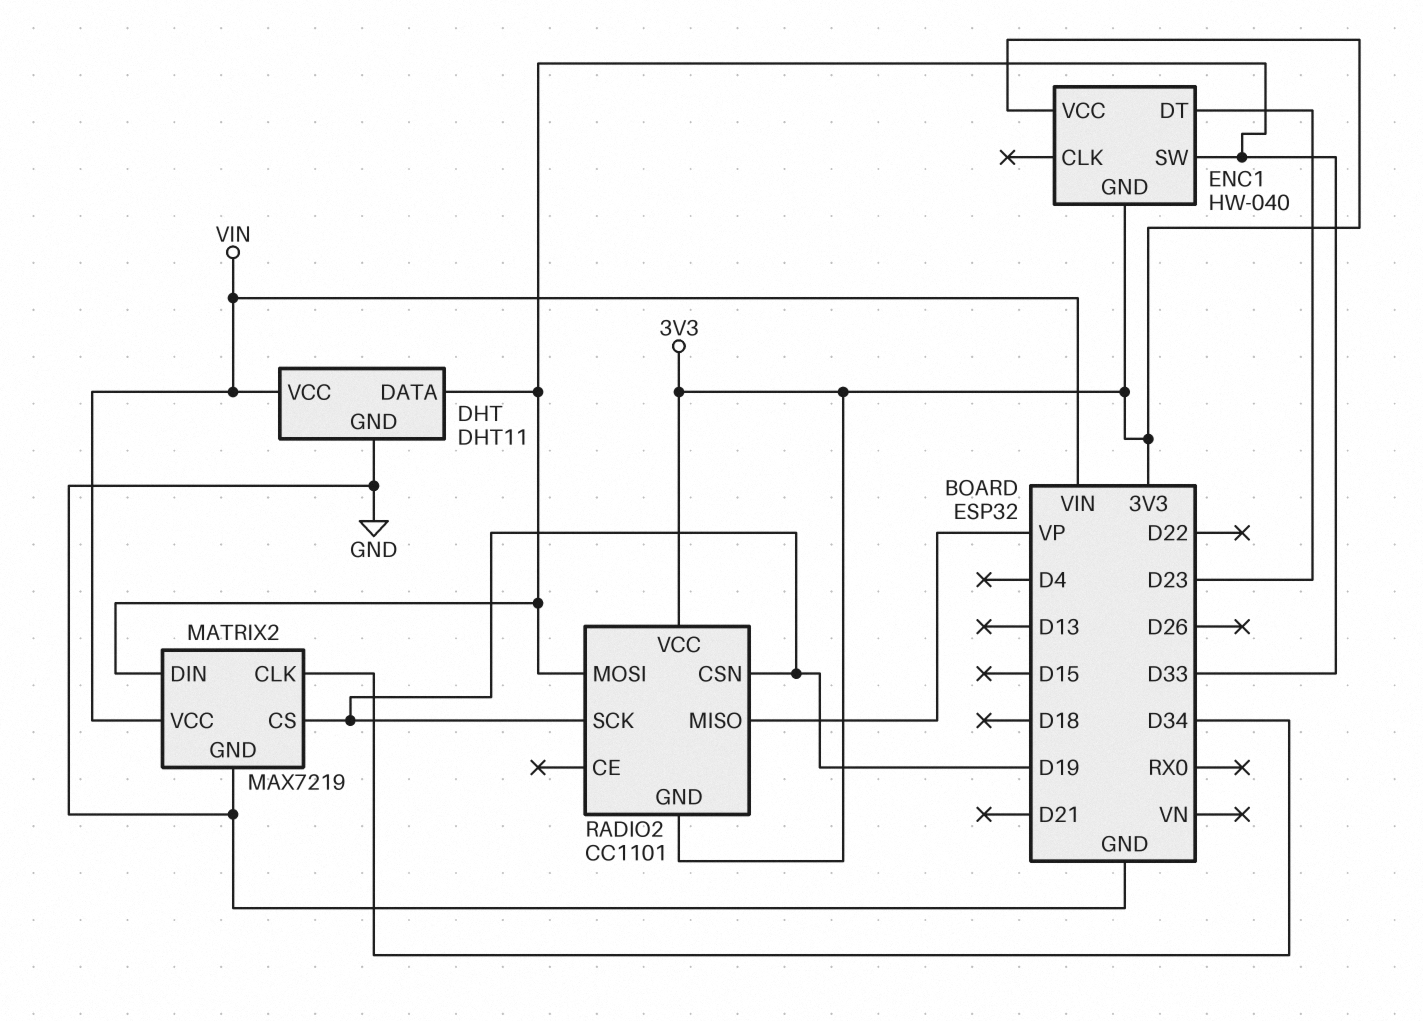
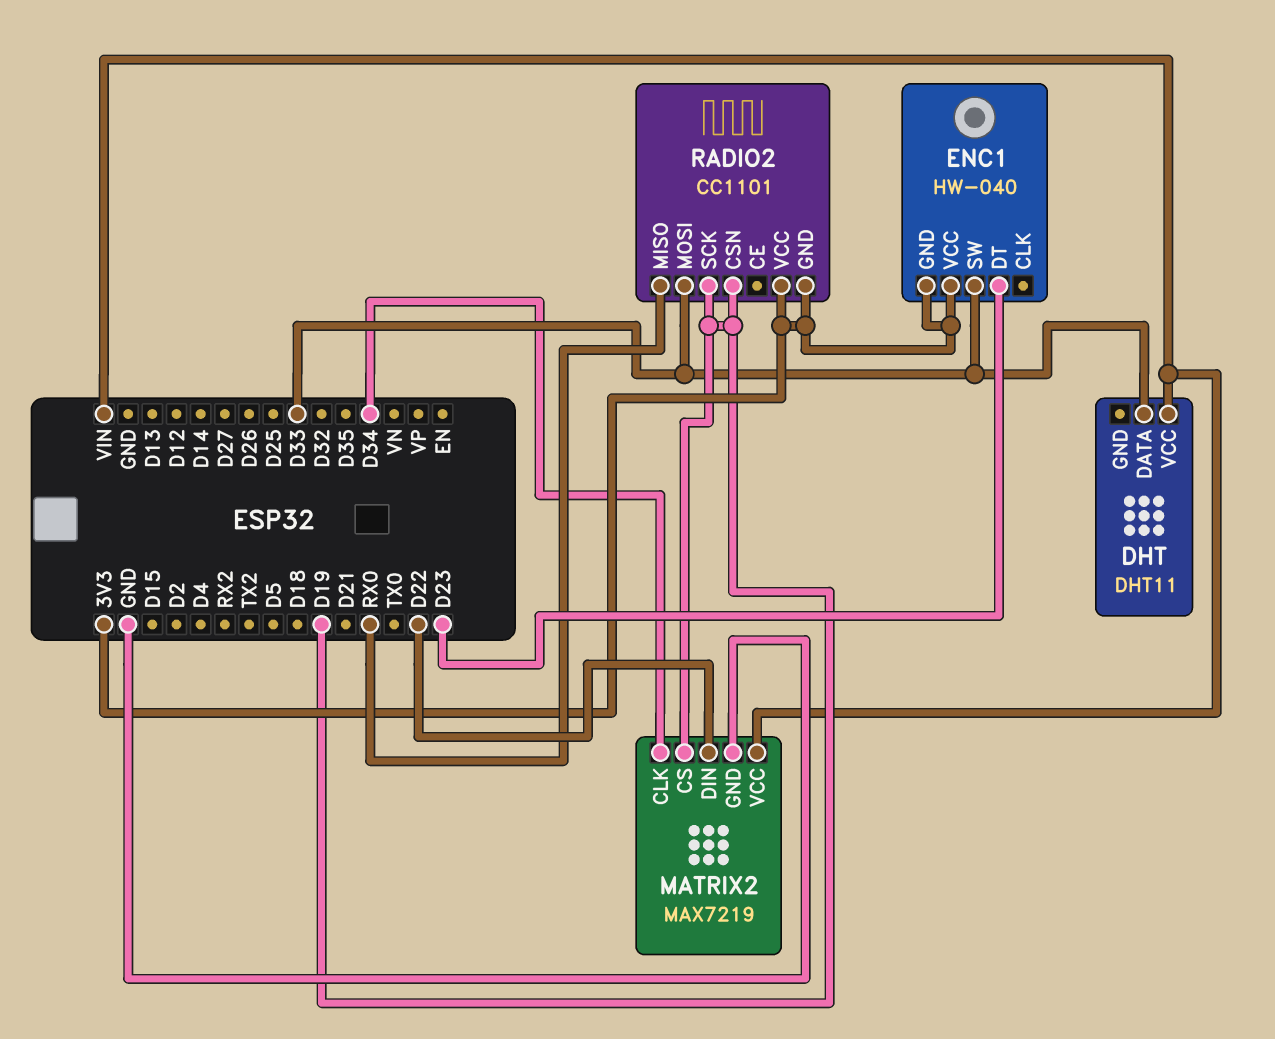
DHT pin GND: GND -> none
MATRIX2 pin DIN: D33 -> D22
RADIO2 pin MISO: VP -> RX0

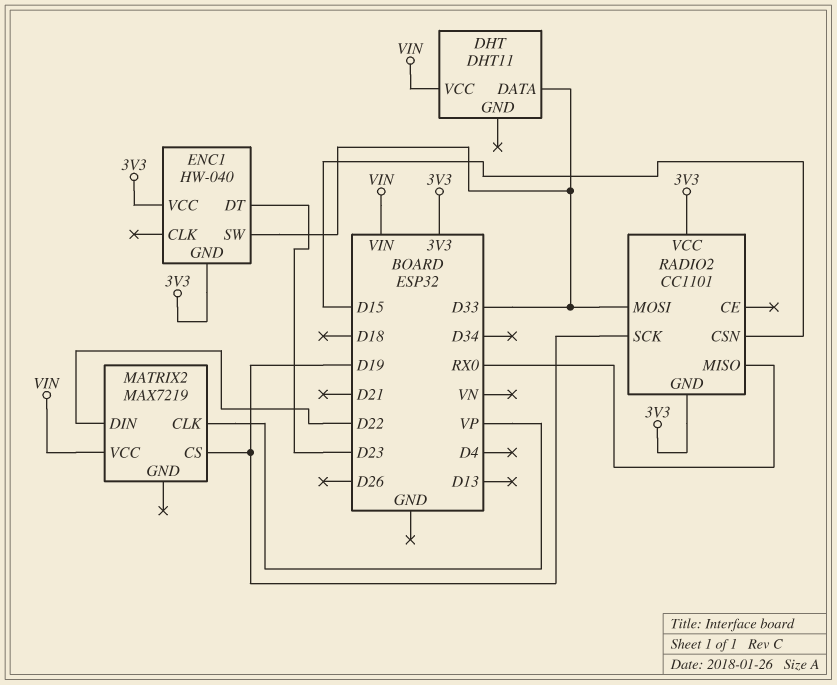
MATRIX2 pin CLK: D34 -> VP
MATRIX2 pin GND: GND -> none
RADIO2 pin CSN: D19 -> D15

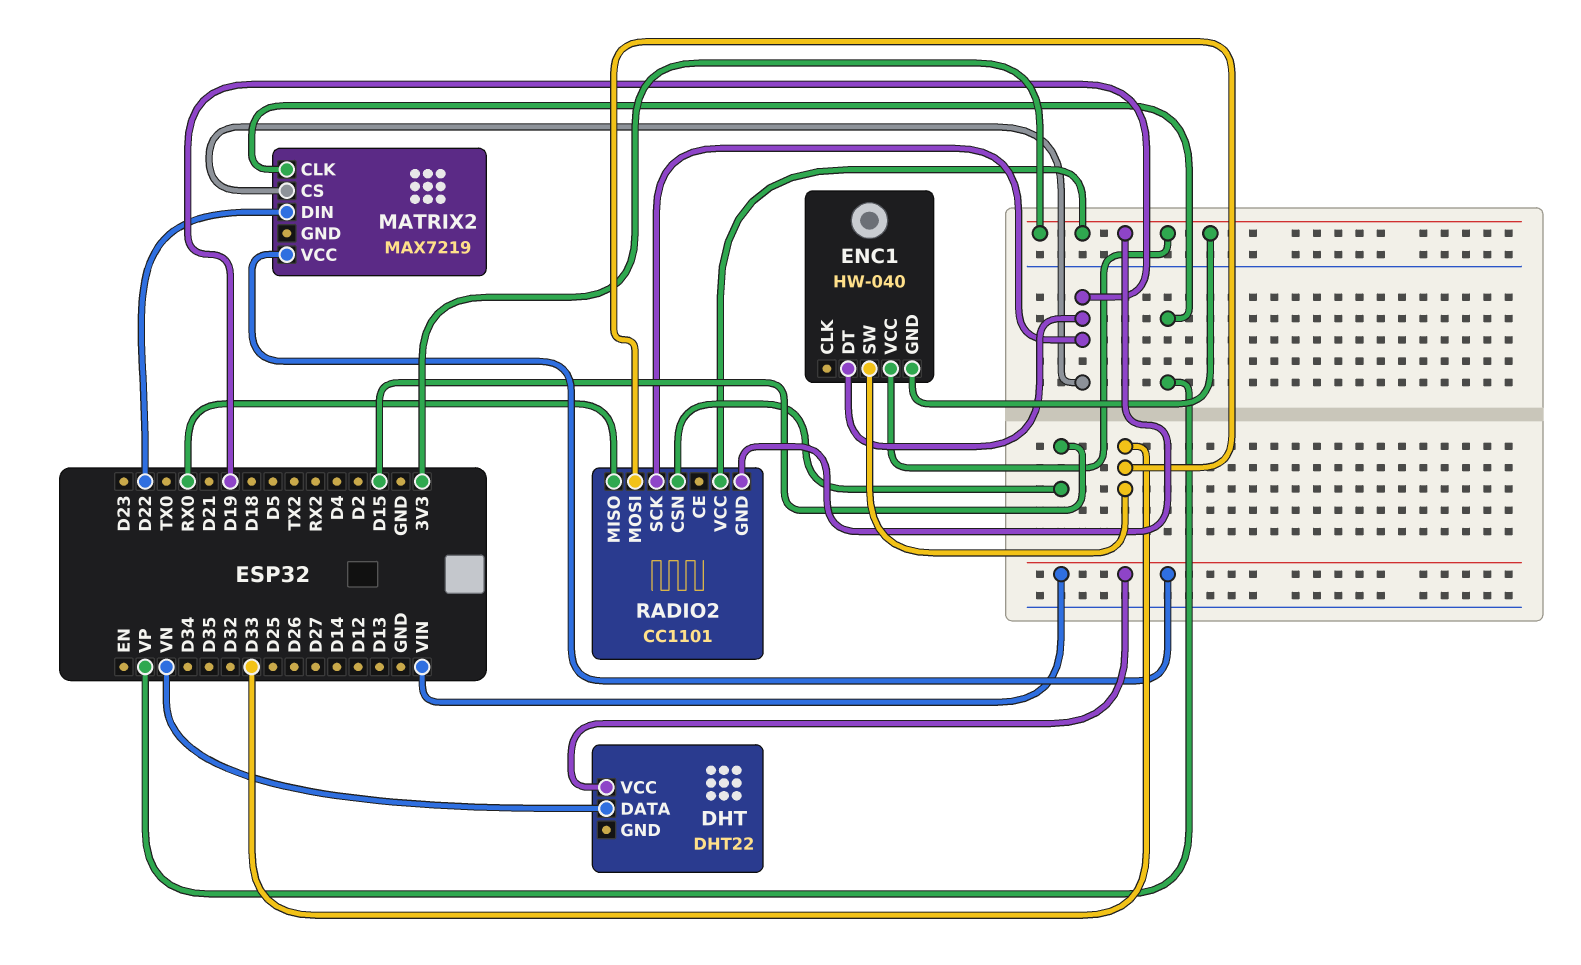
DHT: DHT11 -> DHT22
DHT pin DATA: D33 -> VN
ENC1 pin DT: D23 -> D19

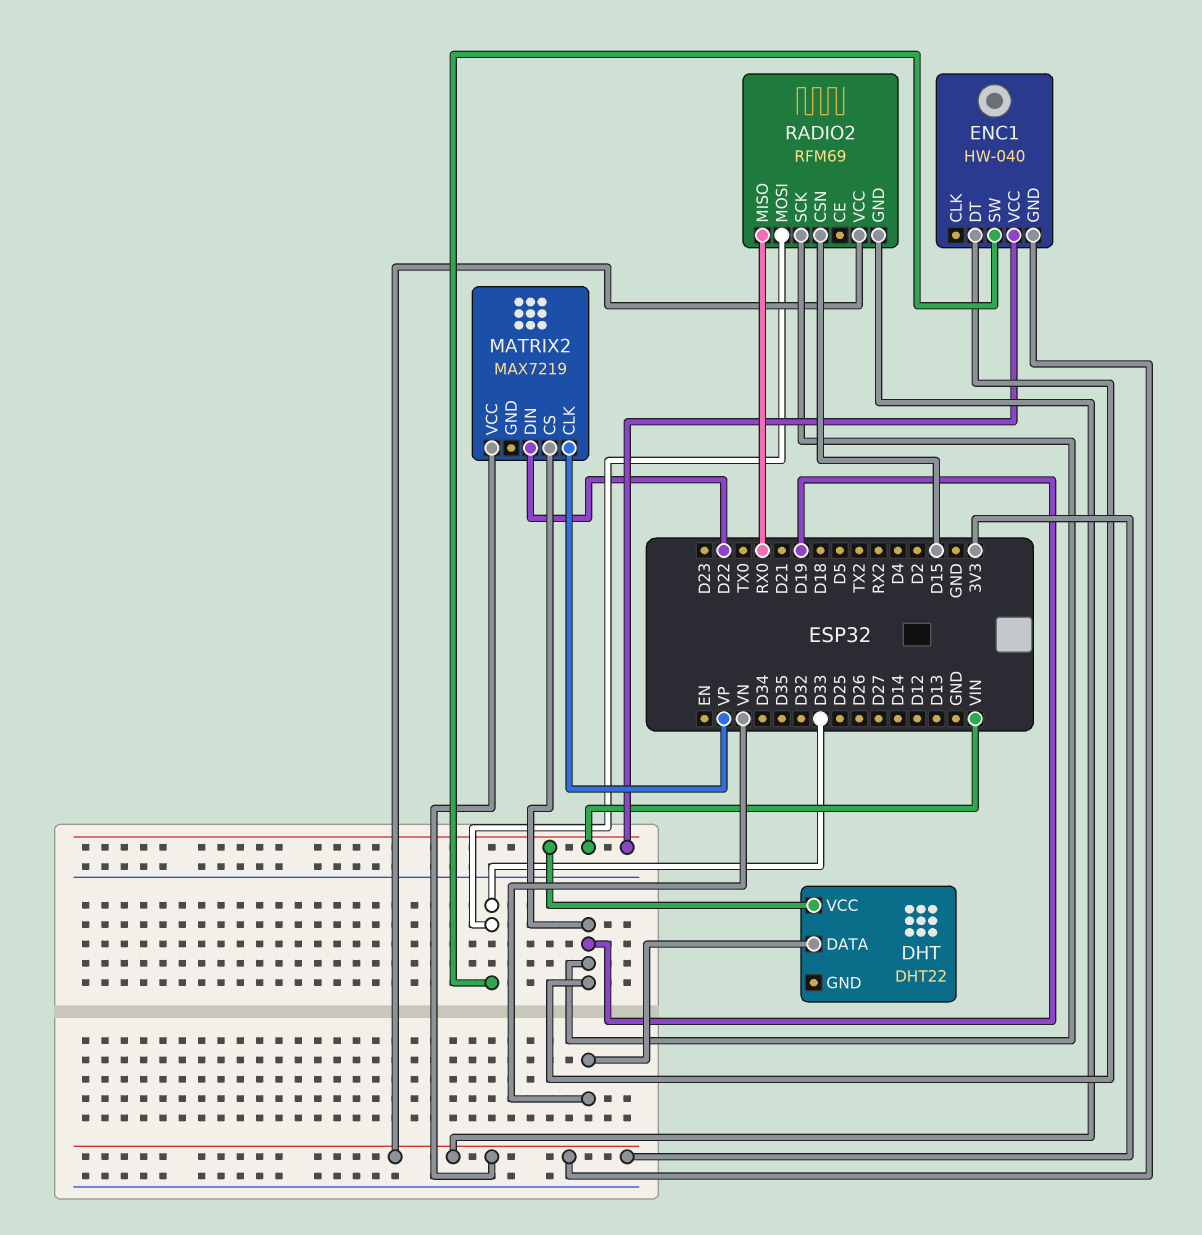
ENC1 pin VCC: 3V3 -> VIN
MATRIX2 pin VCC: VIN -> 3V3
RADIO2: CC1101 -> RFM69

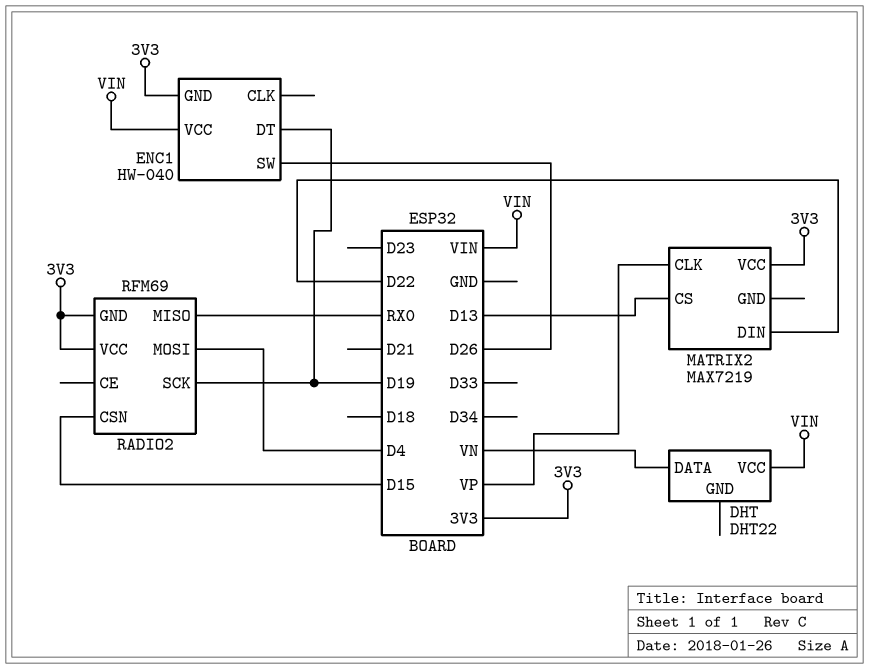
ENC1 pin SW: D33 -> D26
MATRIX2 pin CS: D19 -> D13
RADIO2 pin MOSI: D33 -> D4

